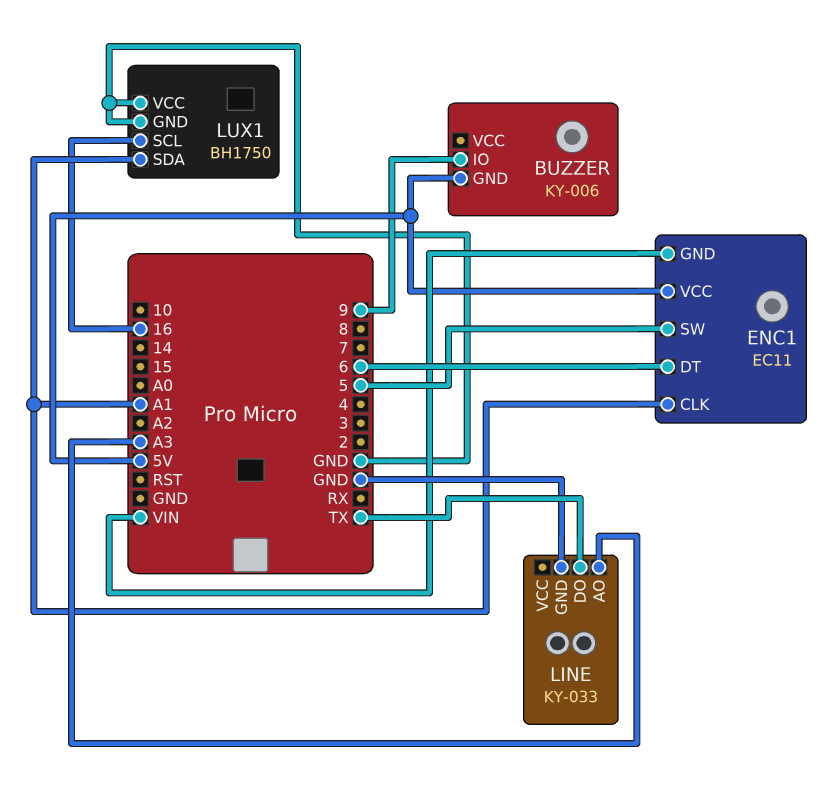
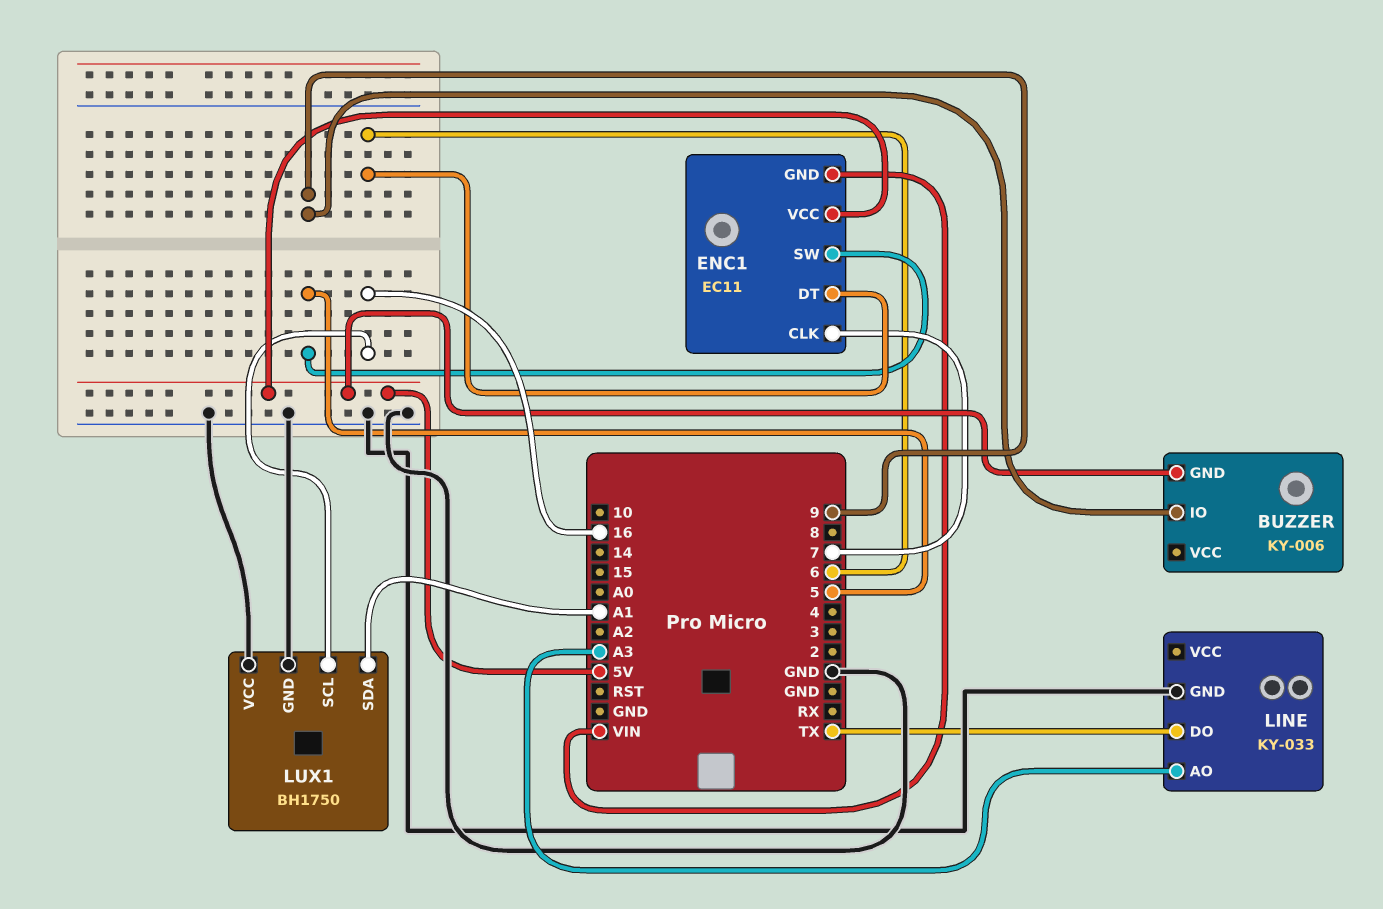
ENC1 pin CLK: A1 -> 7

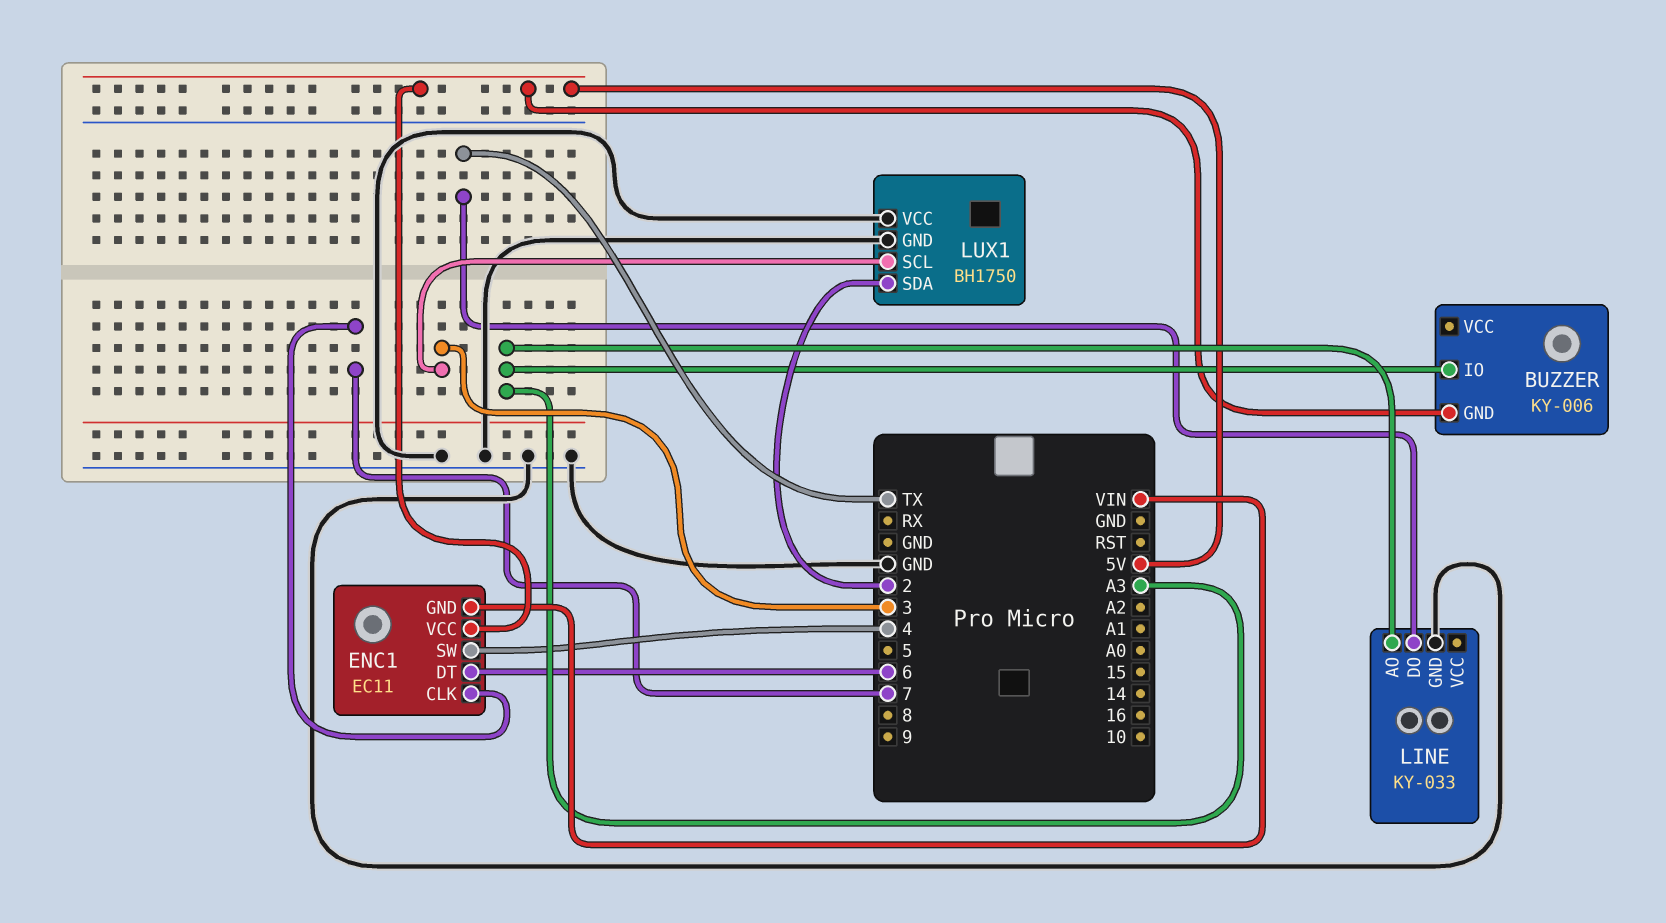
BUZZER pin IO: 9 -> A3
ENC1 pin SW: 5 -> 4
LUX1 pin SCL: 16 -> 3
LUX1 pin SDA: A1 -> 2

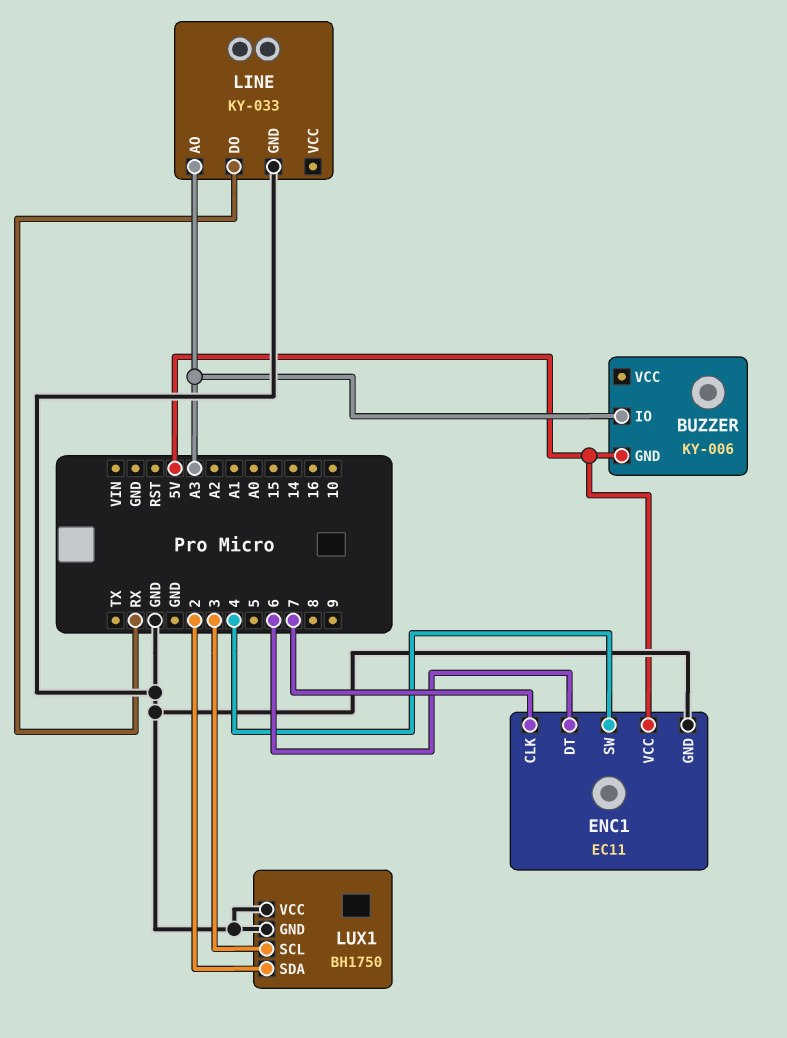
ENC1 pin GND: VIN -> GND
LINE pin DO: TX -> RX

